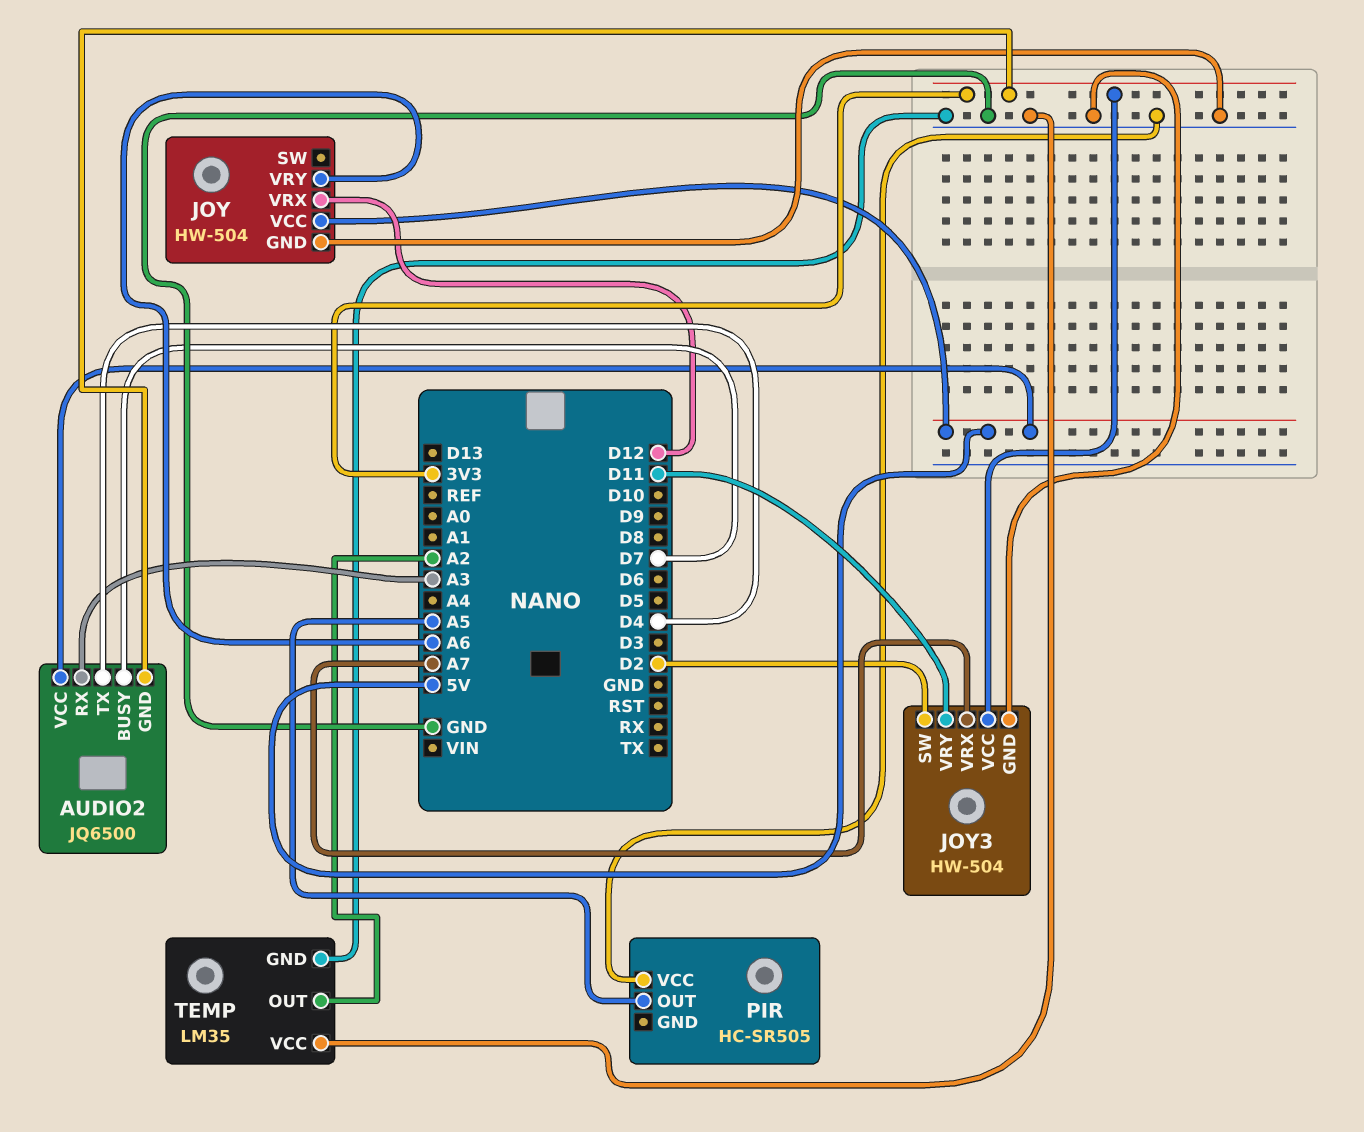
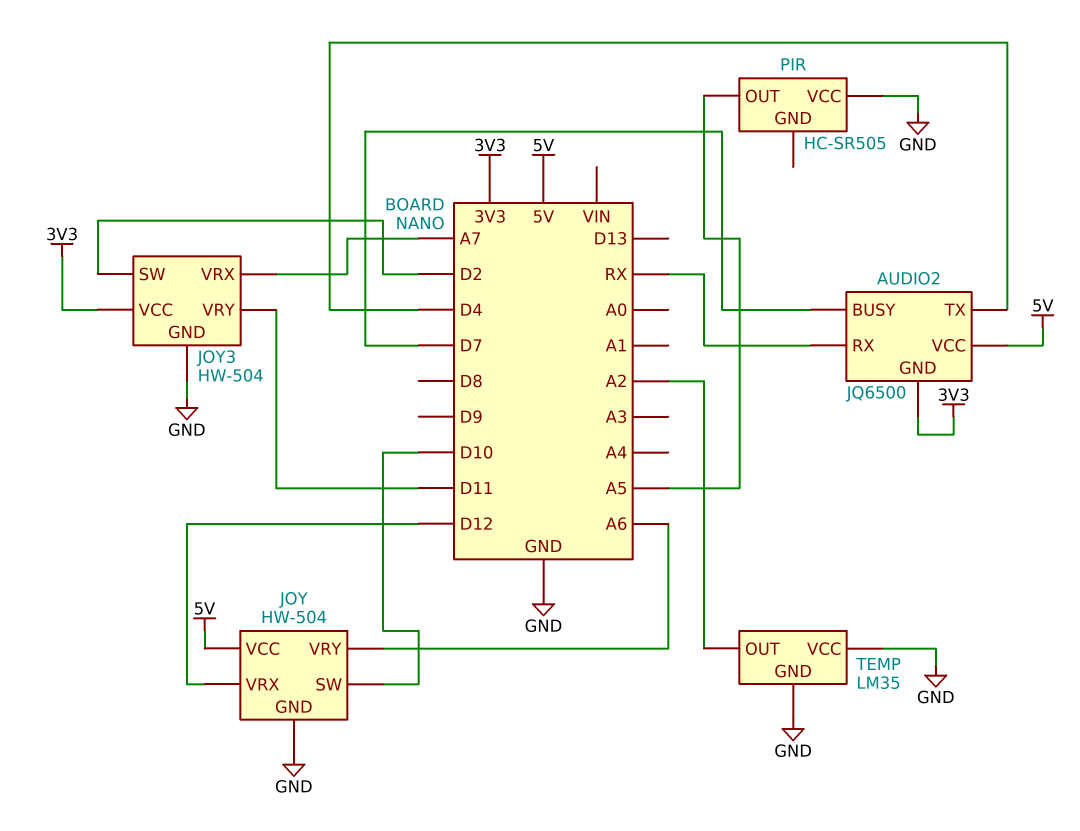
AUDIO2 pin RX: A3 -> RX
JOY pin SW: none -> D10

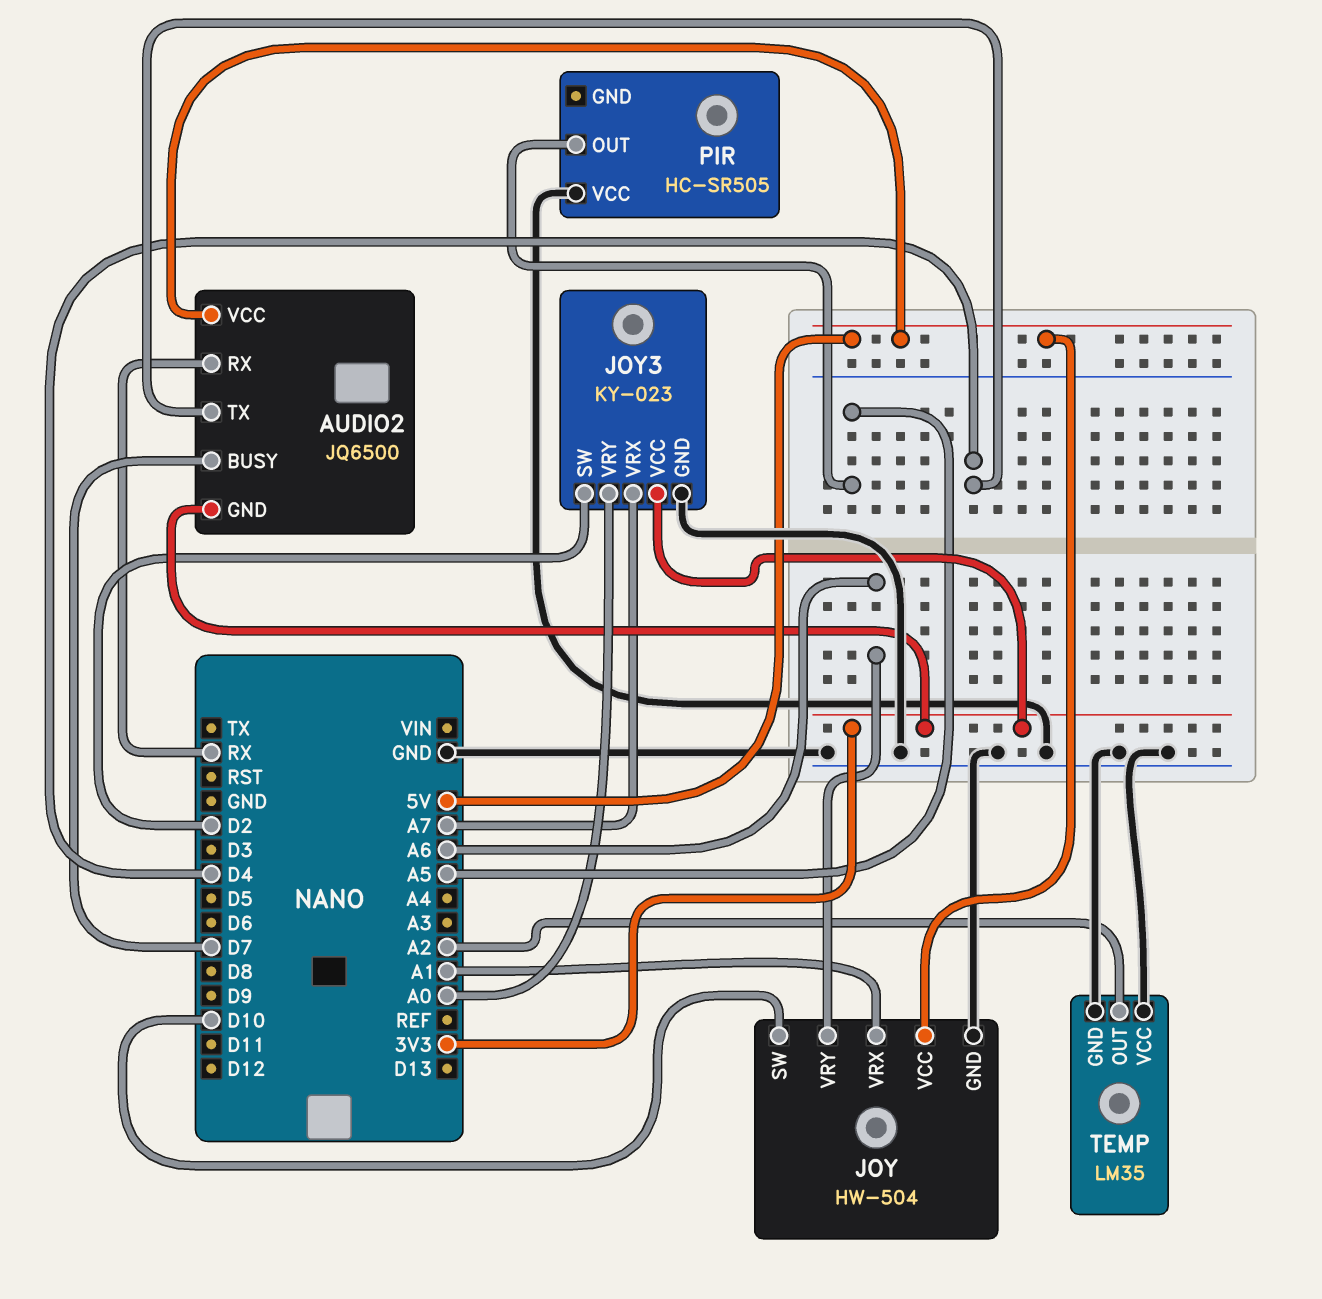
JOY pin VRX: D12 -> A1
JOY3: HW-504 -> KY-023
JOY3 pin VRY: D11 -> A0

